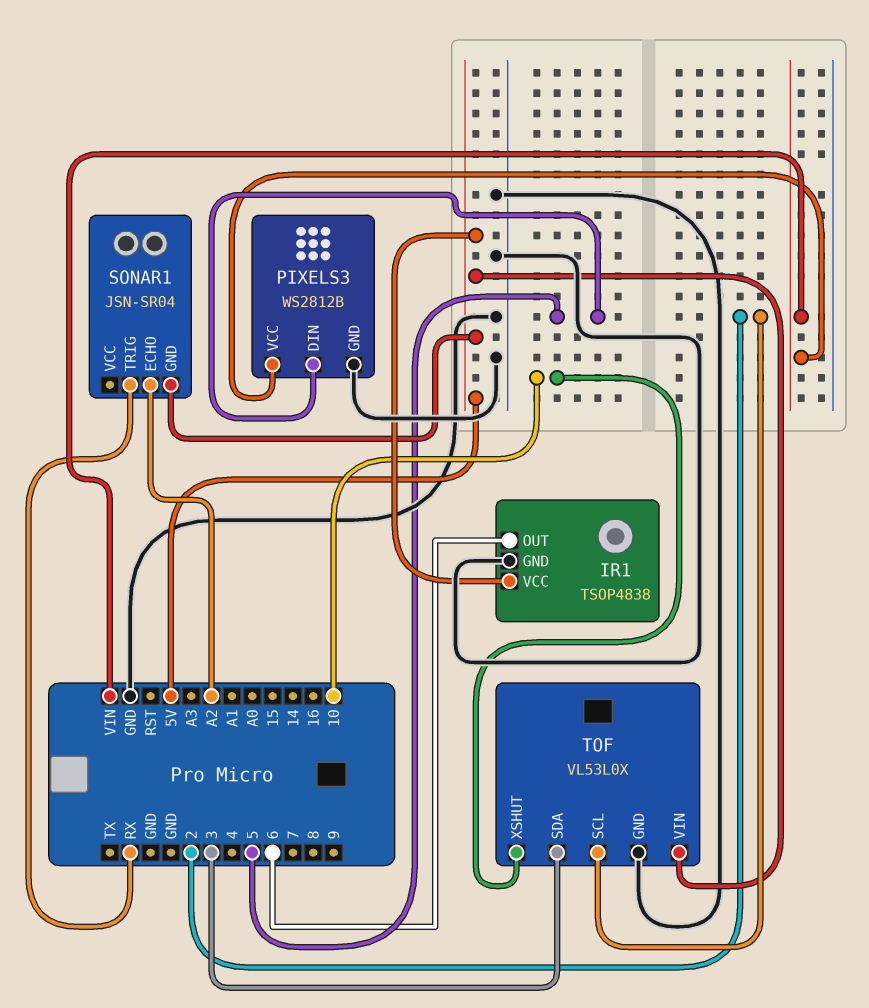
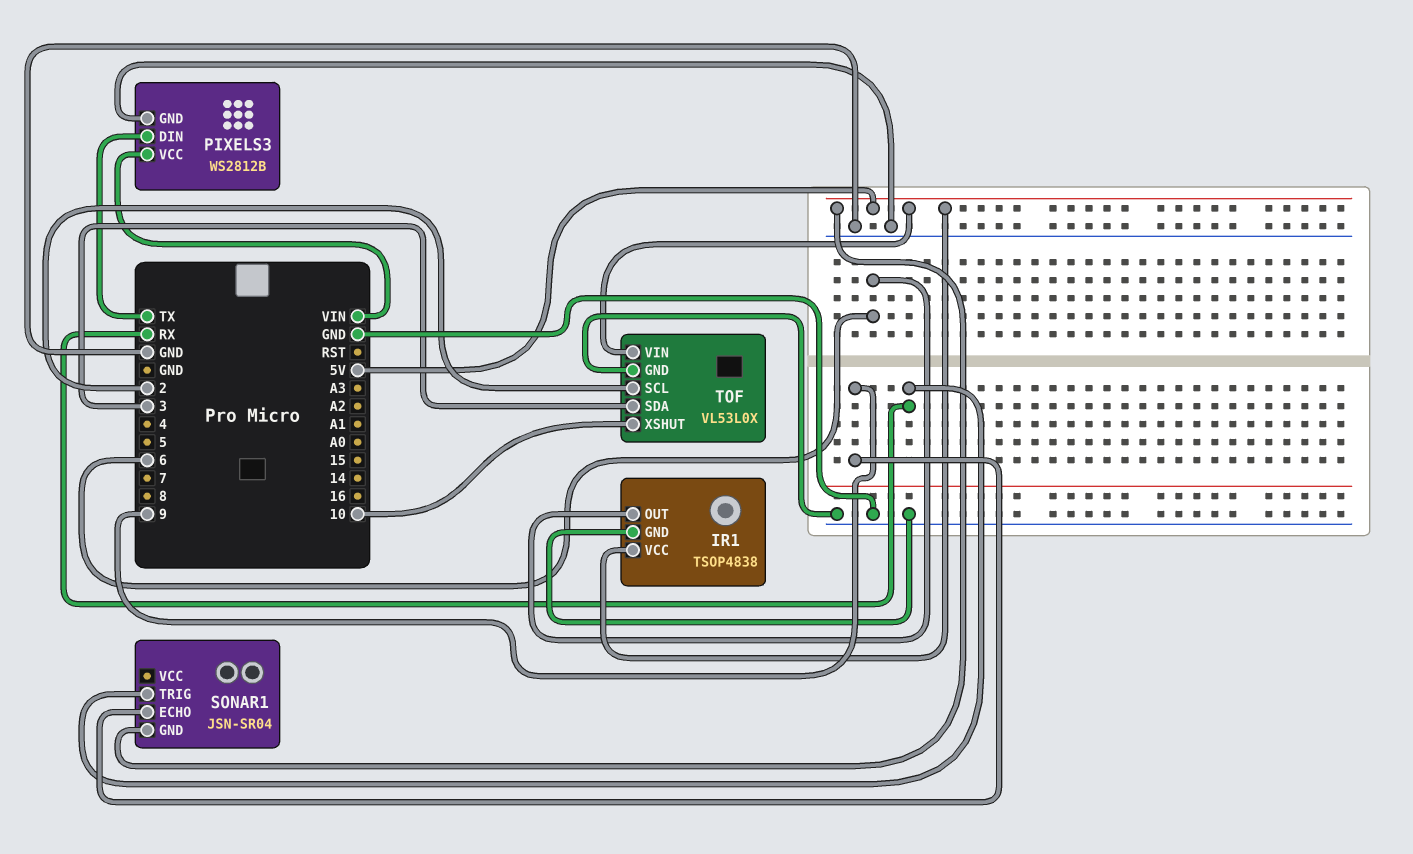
PIXELS3 pin DIN: 5 -> TX
SONAR1 pin ECHO: A2 -> 9

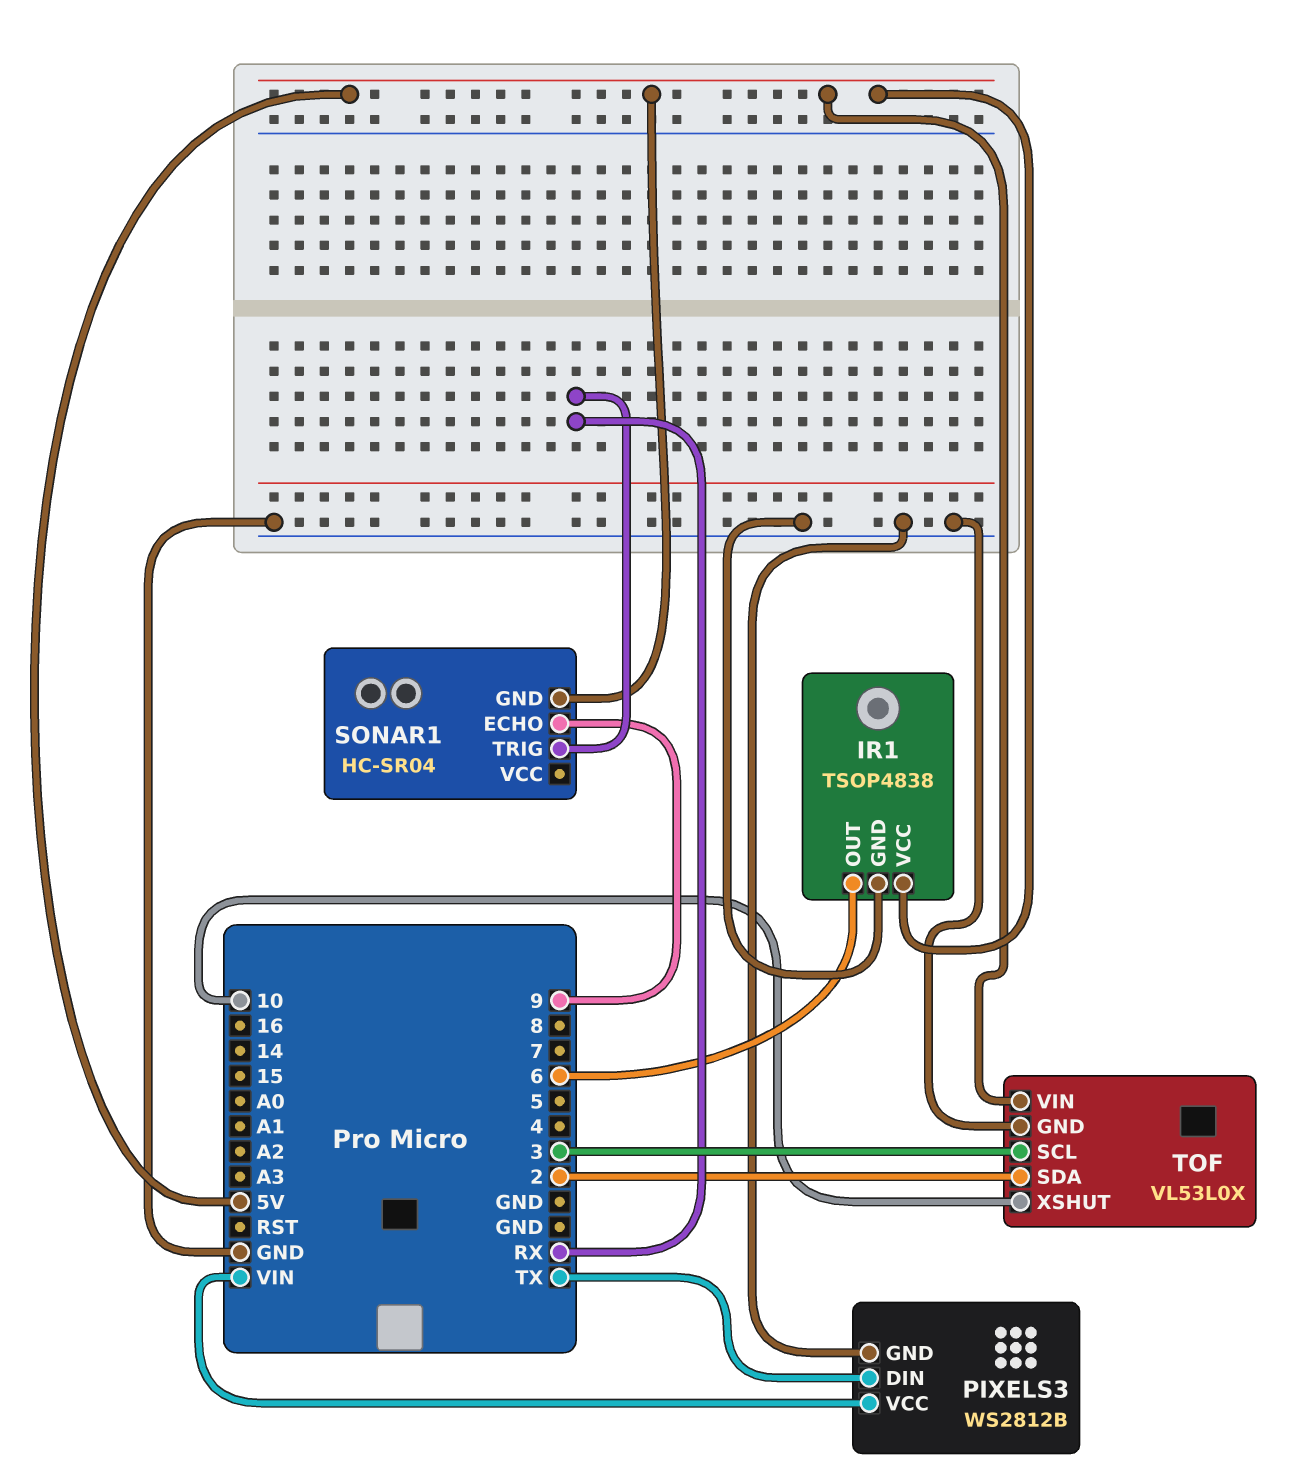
SONAR1: JSN-SR04 -> HC-SR04
TOF pin SCL: 2 -> 3
TOF pin SDA: 3 -> 2

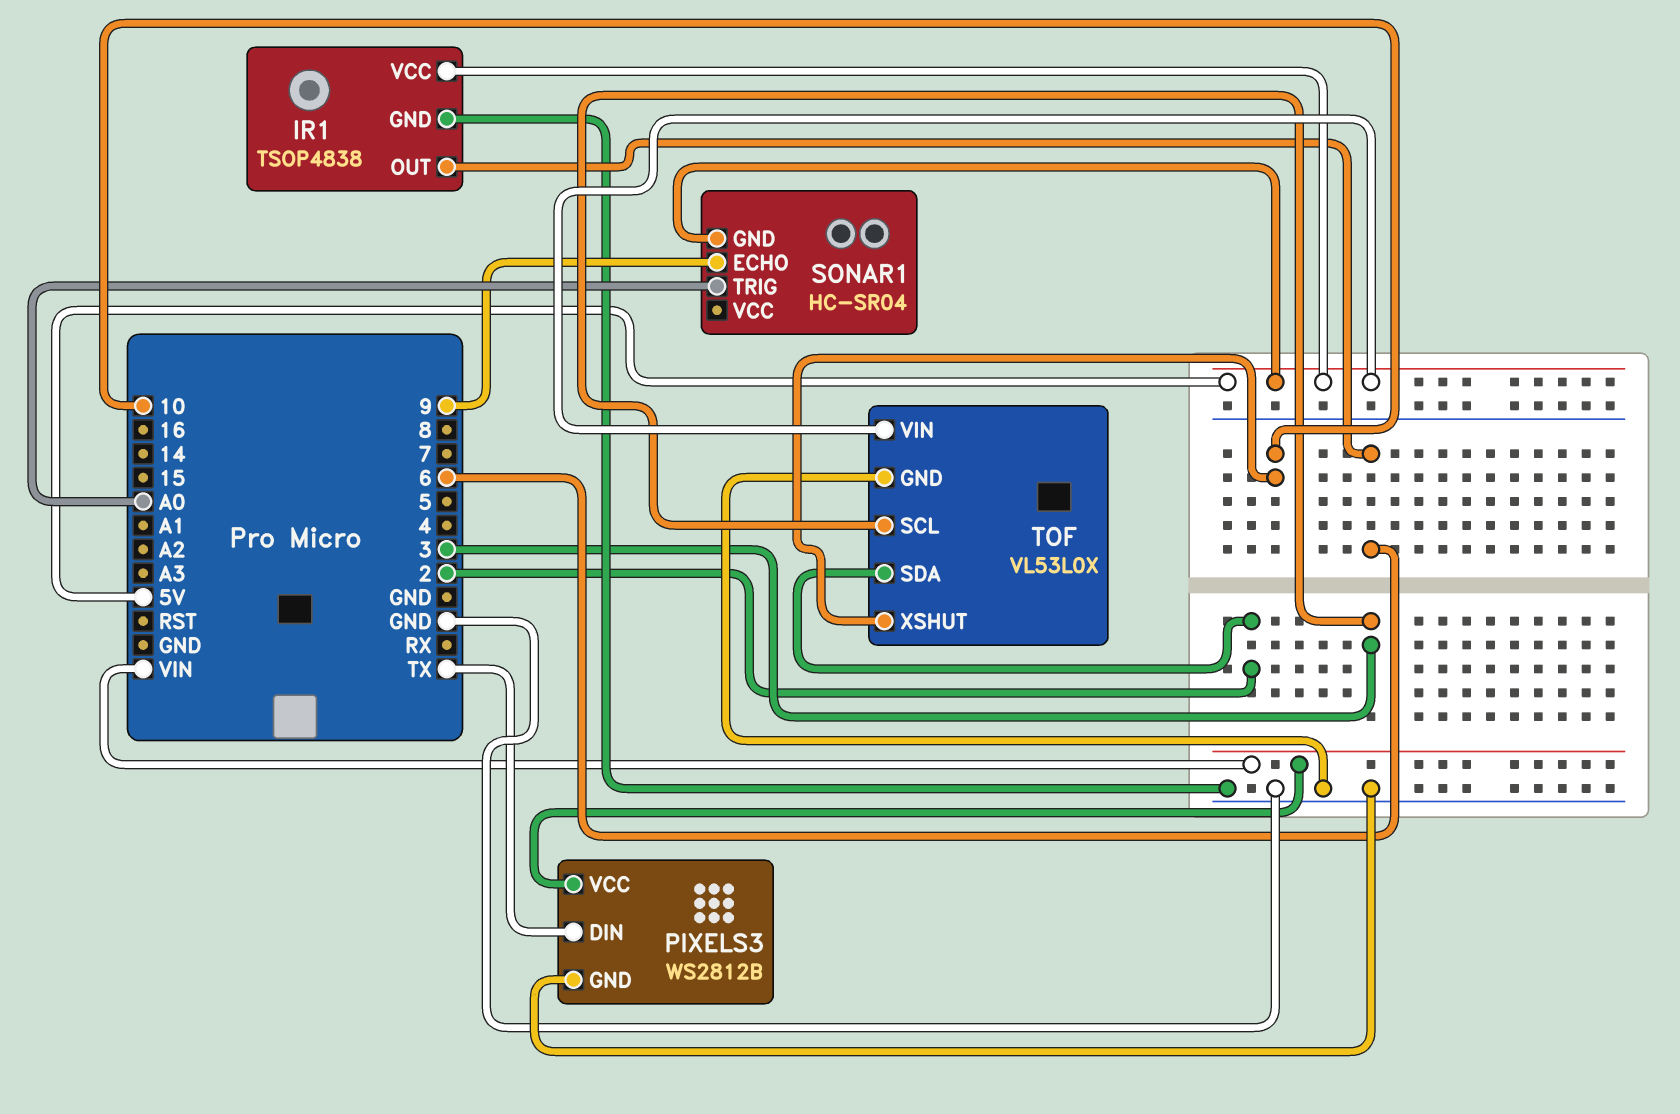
SONAR1 pin TRIG: RX -> A0

